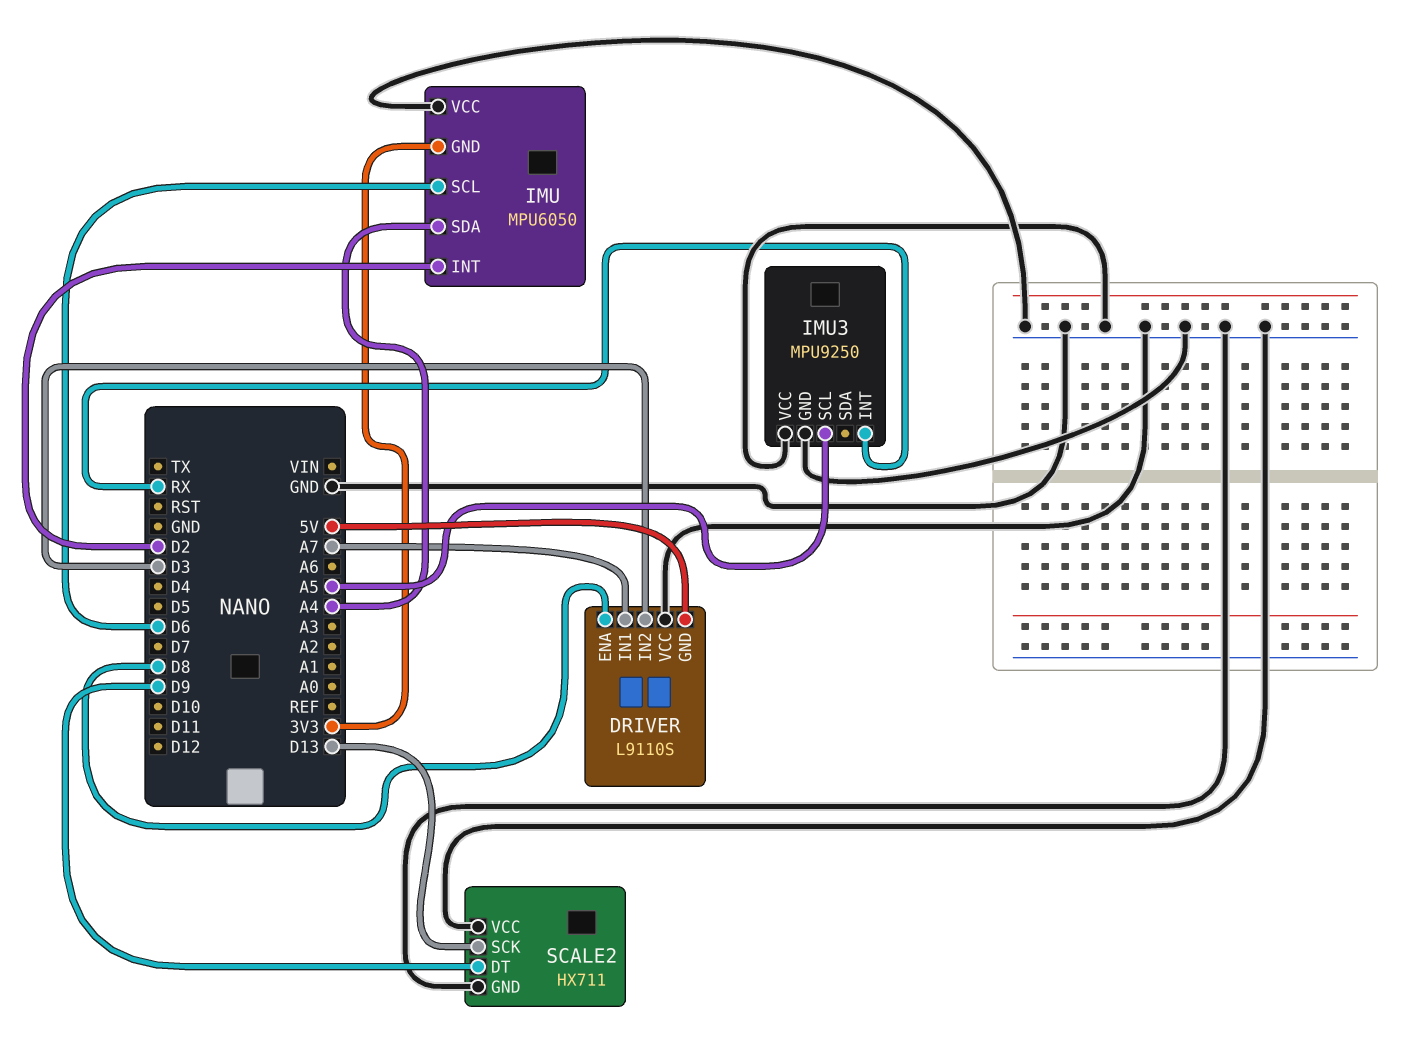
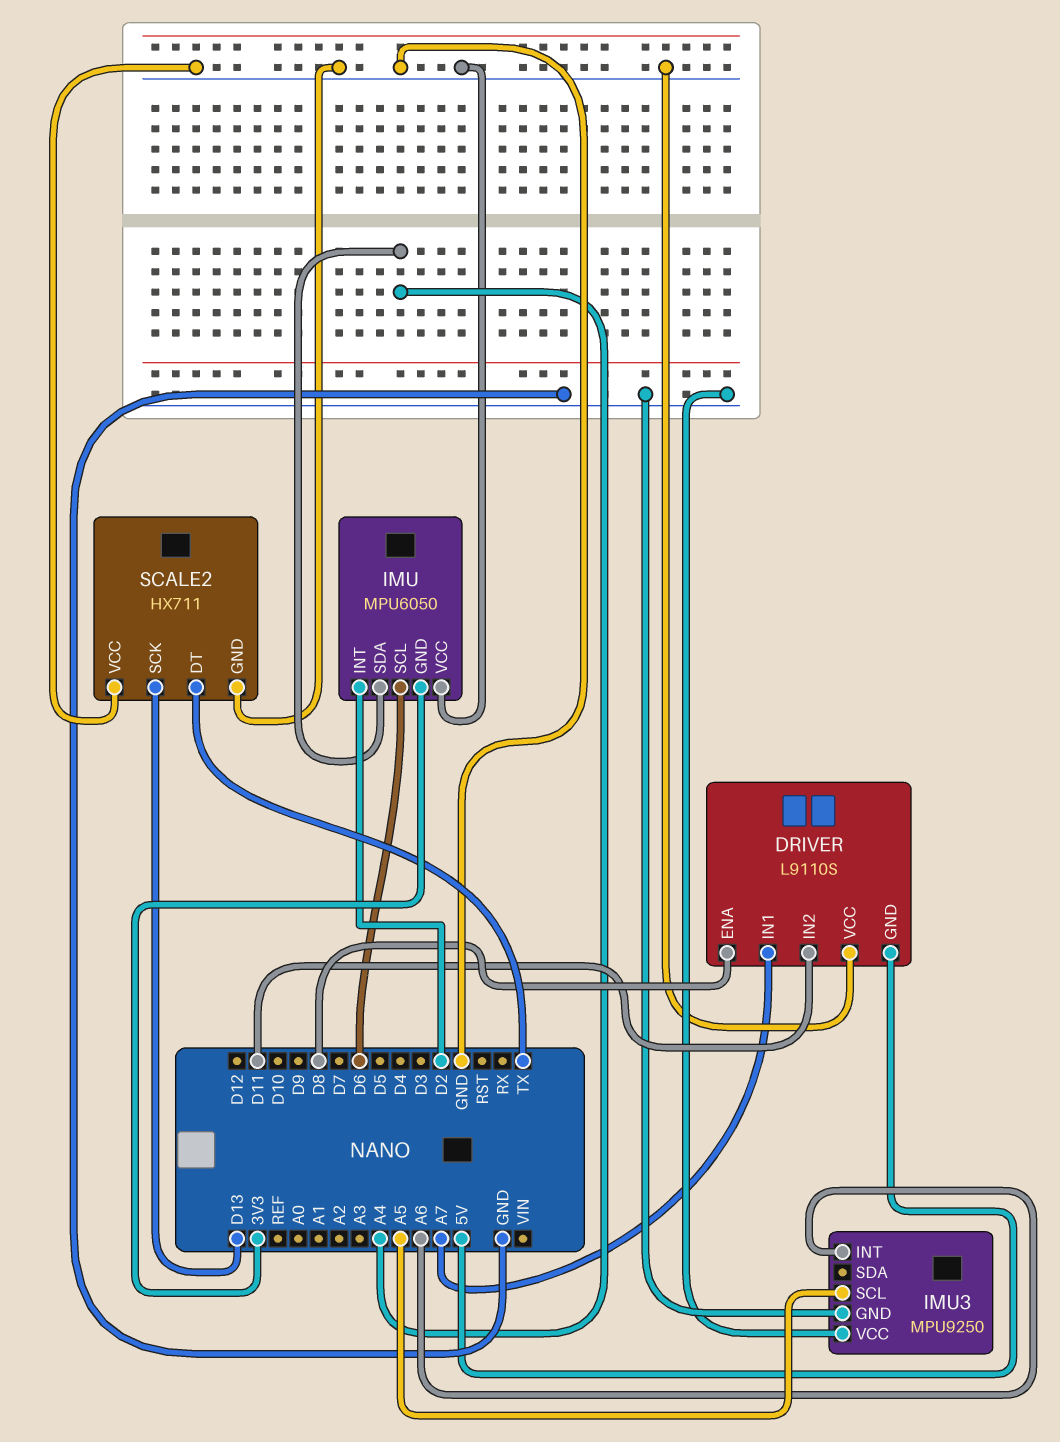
DRIVER pin IN2: D3 -> D11
IMU3 pin INT: RX -> A6
SCALE2 pin DT: D9 -> TX

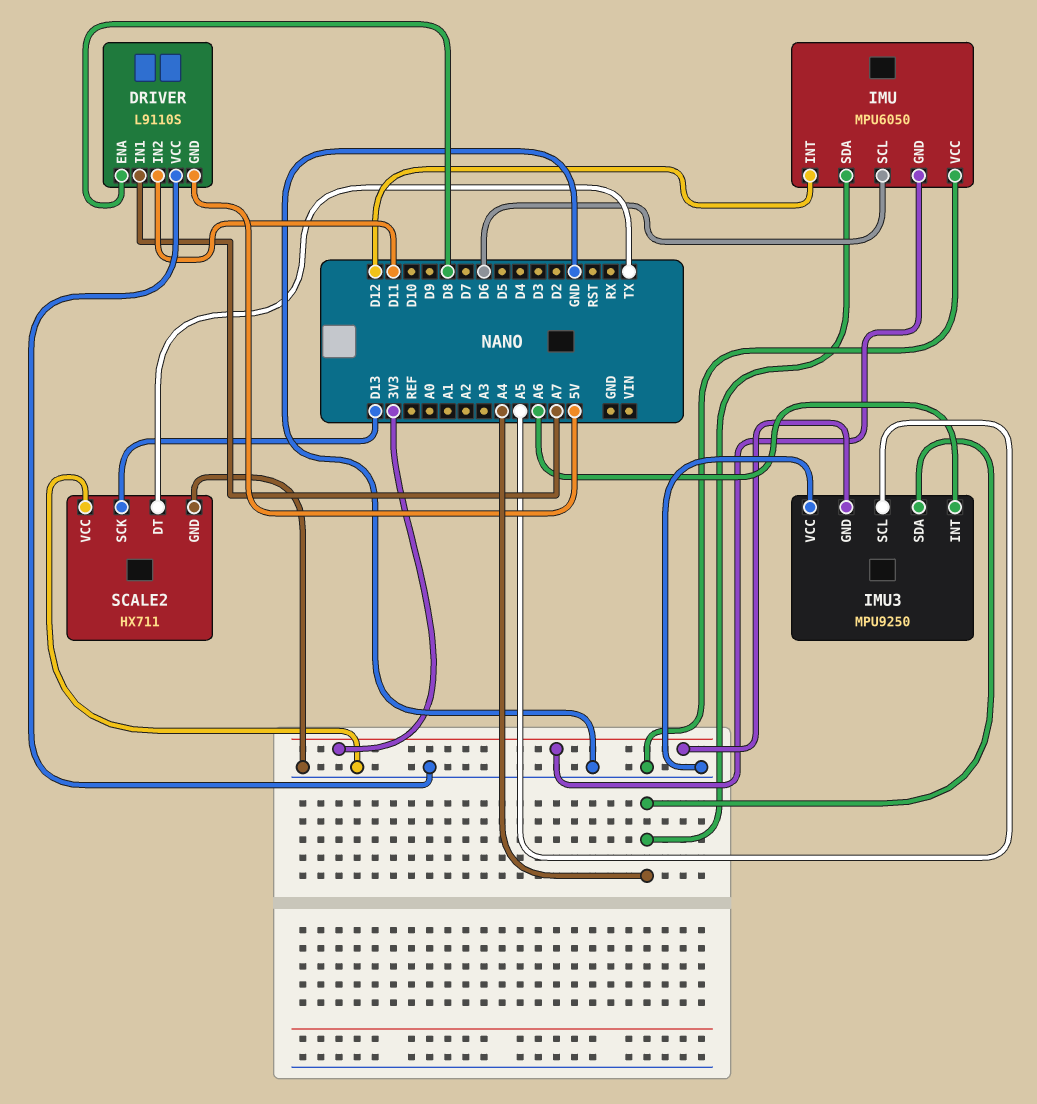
IMU pin INT: D2 -> D12
IMU3 pin GND: GND -> 3V3
IMU3 pin SDA: none -> A4

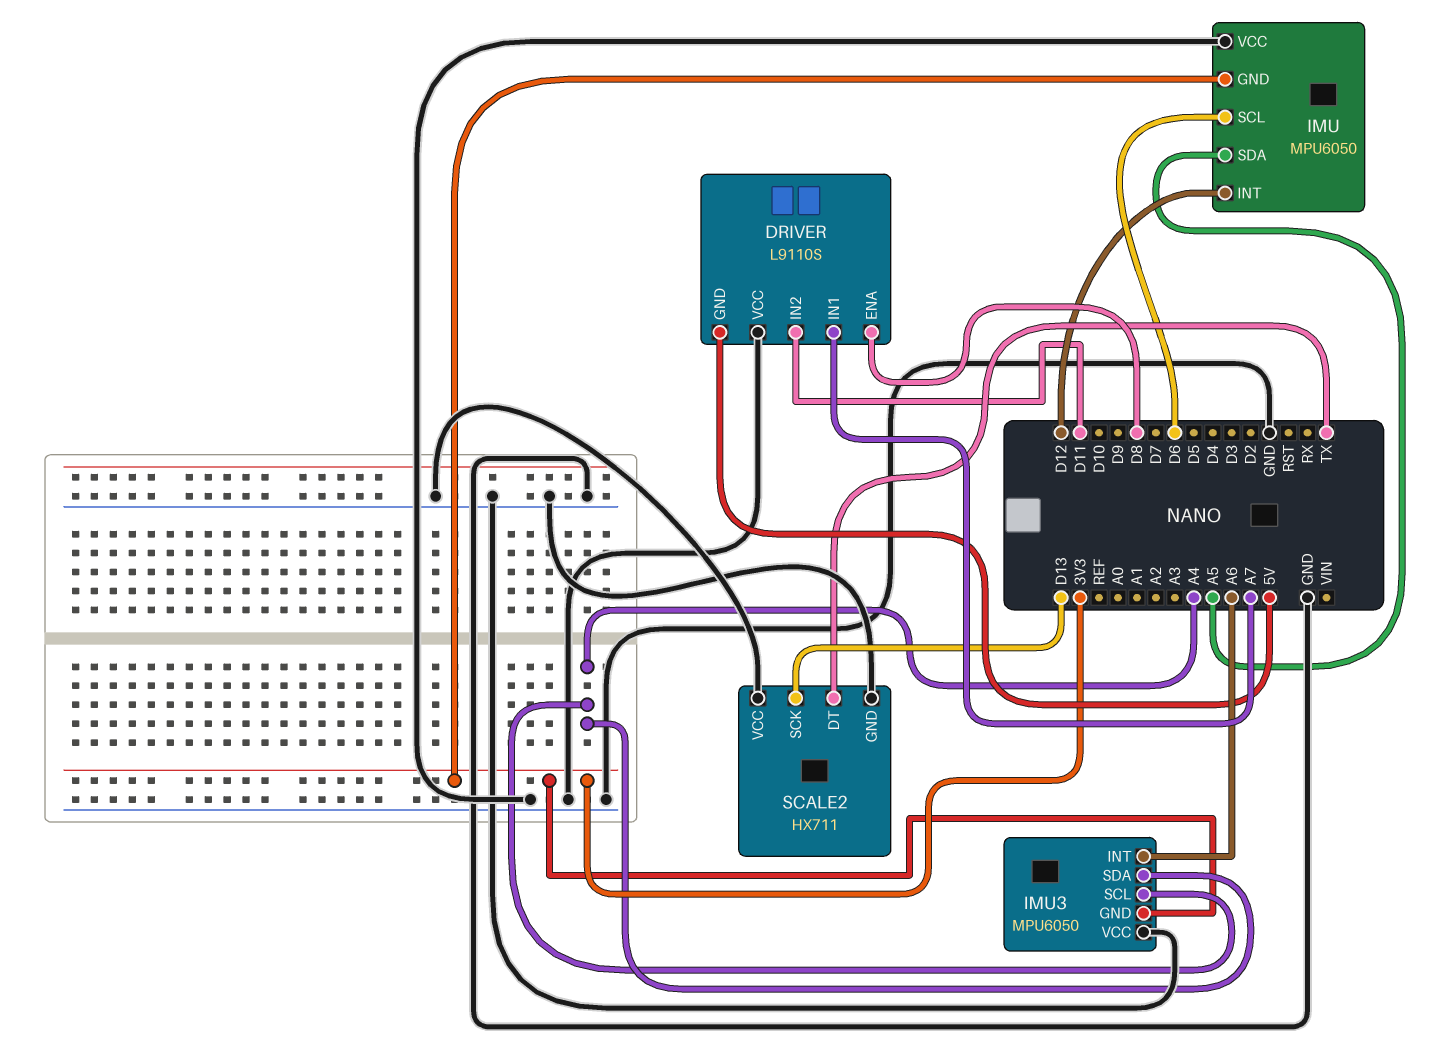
IMU pin SDA: A4 -> A5
IMU3: MPU9250 -> MPU6050
IMU3 pin SCL: A5 -> A4

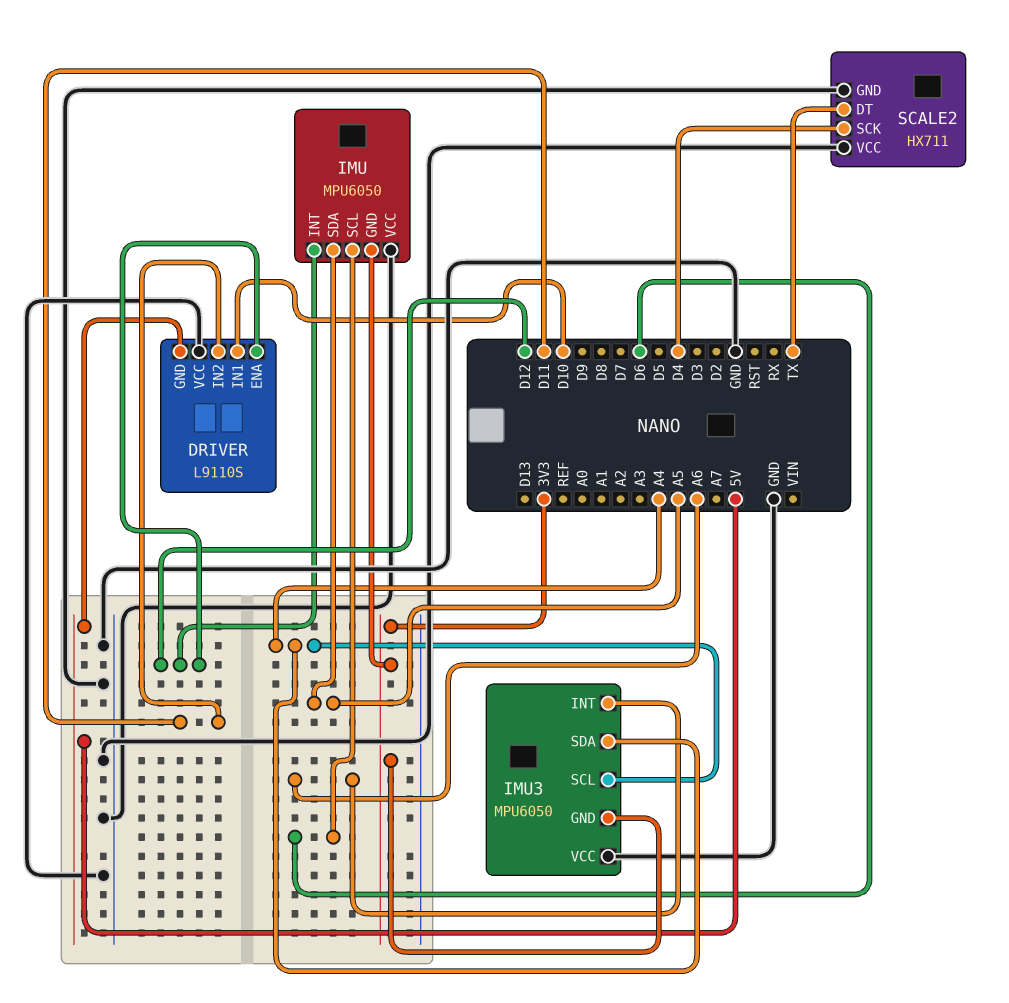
DRIVER pin ENA: D8 -> D12
DRIVER pin IN1: A7 -> D10
SCALE2 pin SCK: D13 -> D4

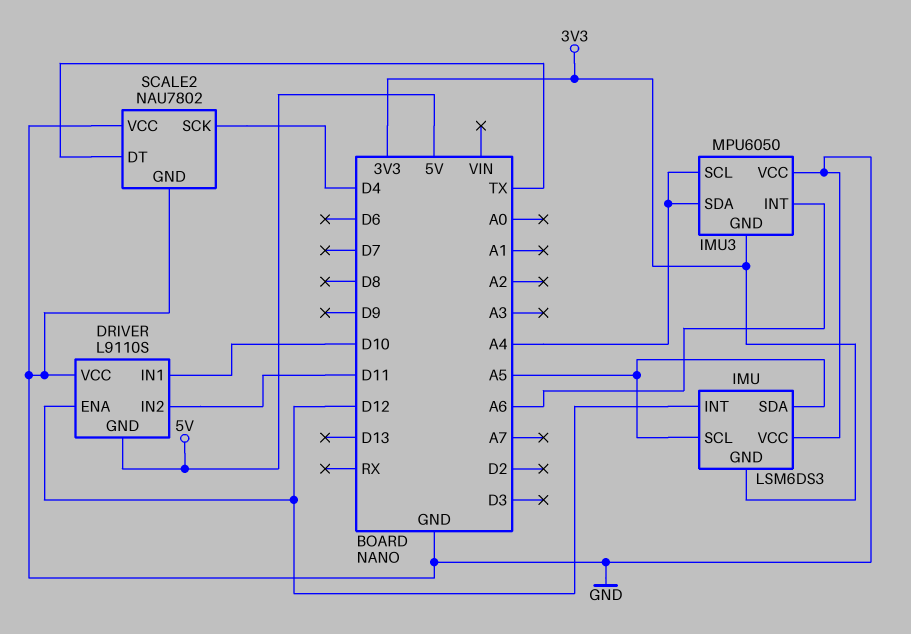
IMU: MPU6050 -> LSM6DS3
IMU pin SCL: D6 -> A5
SCALE2: HX711 -> NAU7802

